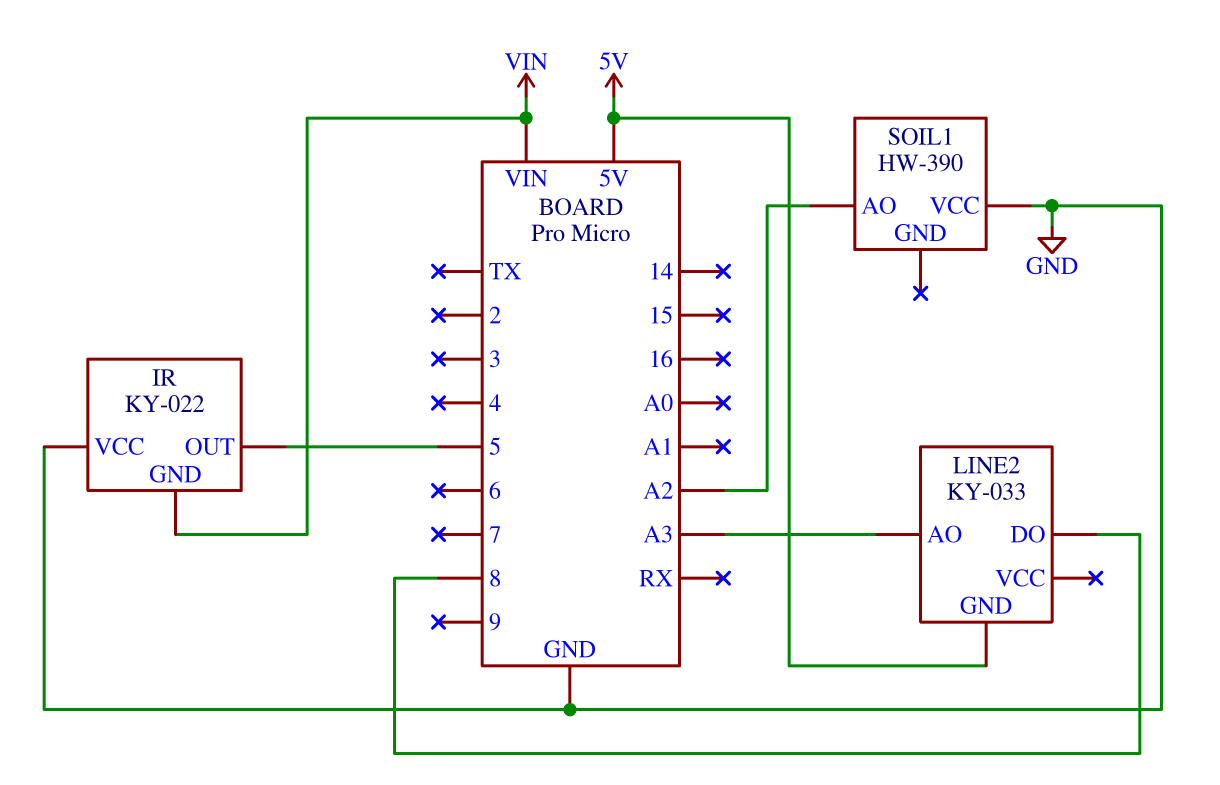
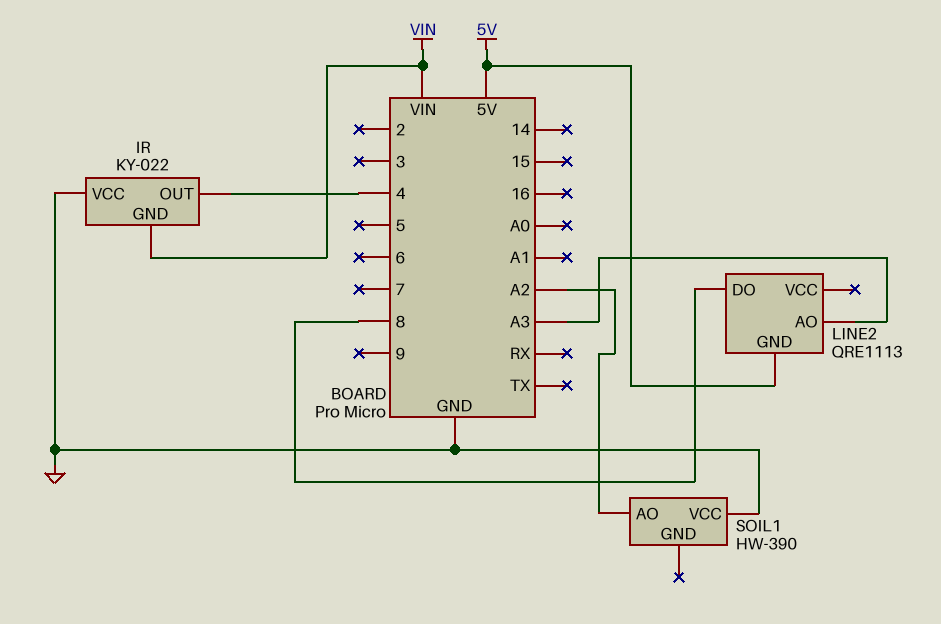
IR pin OUT: 5 -> 4
LINE2: KY-033 -> QRE1113

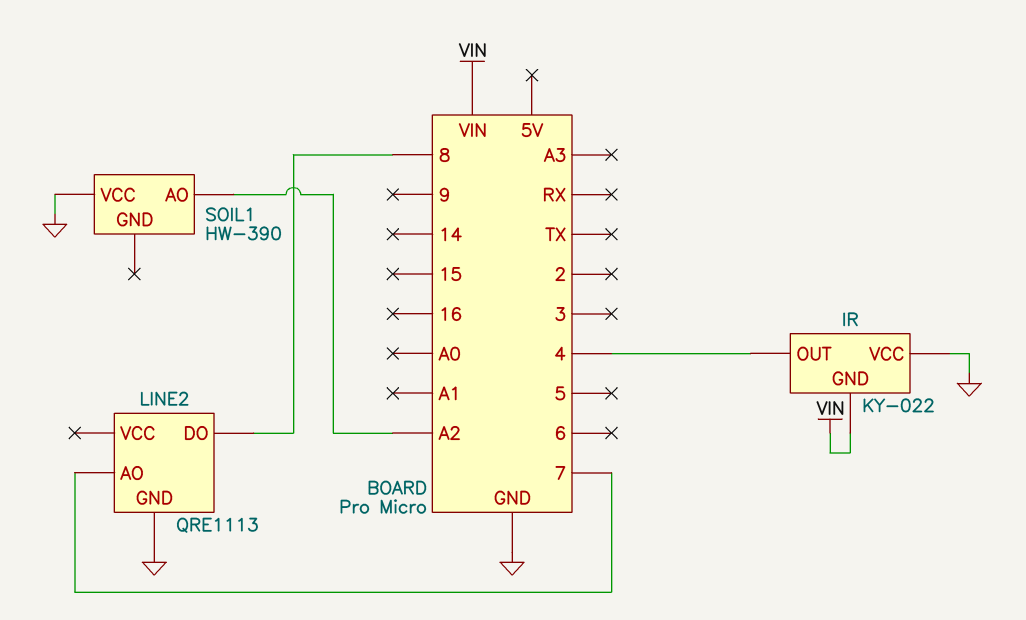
LINE2 pin AO: A3 -> 7
LINE2 pin GND: 5V -> GND

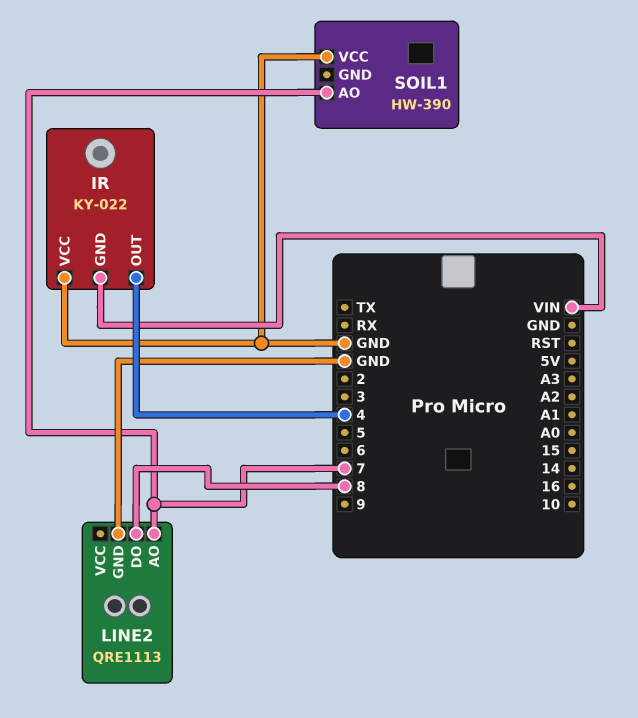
SOIL1 pin AO: A2 -> 7

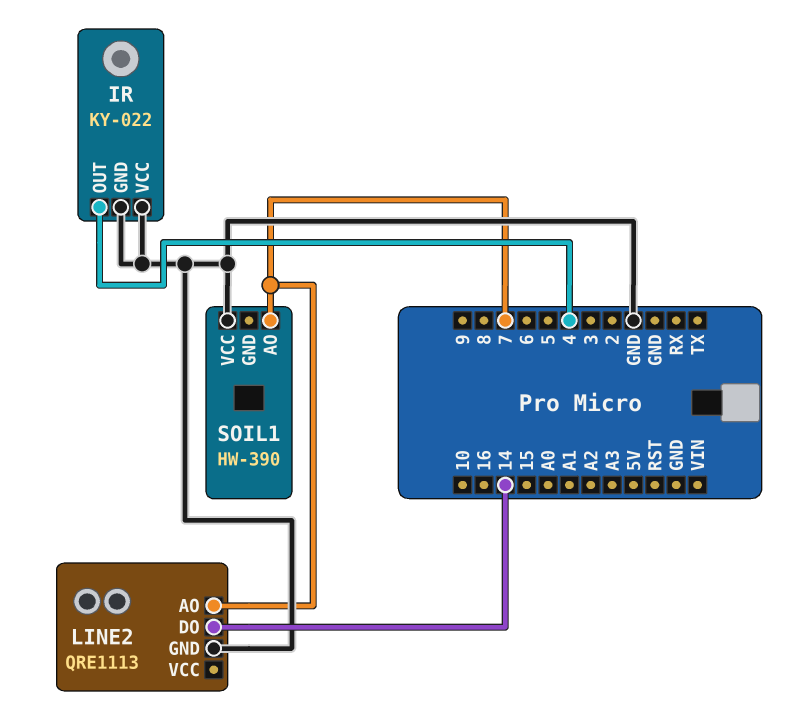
IR pin GND: VIN -> GND
LINE2 pin DO: 8 -> 14

